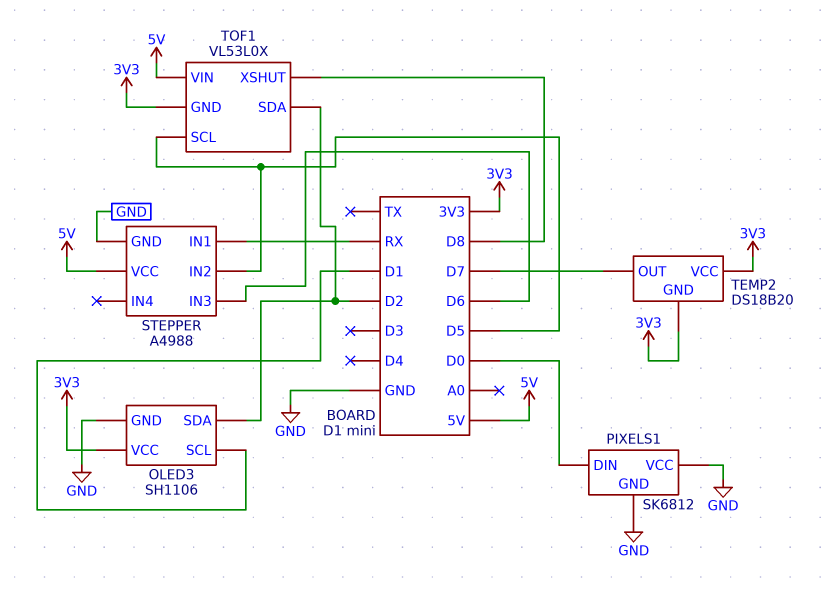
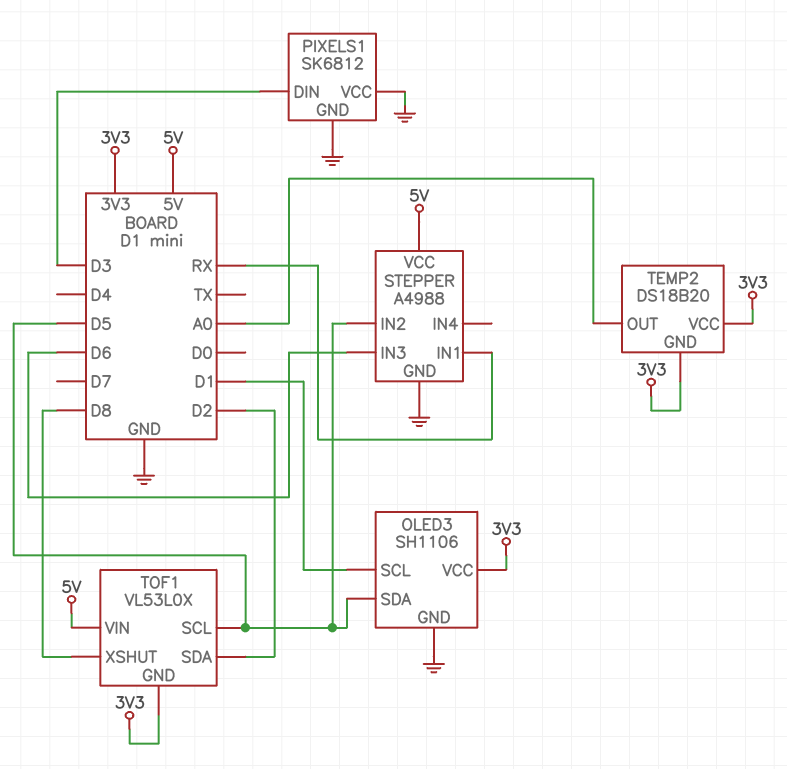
OLED3 pin SDA: D2 -> D5
PIXELS1 pin DIN: D0 -> D3
TEMP2 pin OUT: D7 -> A0

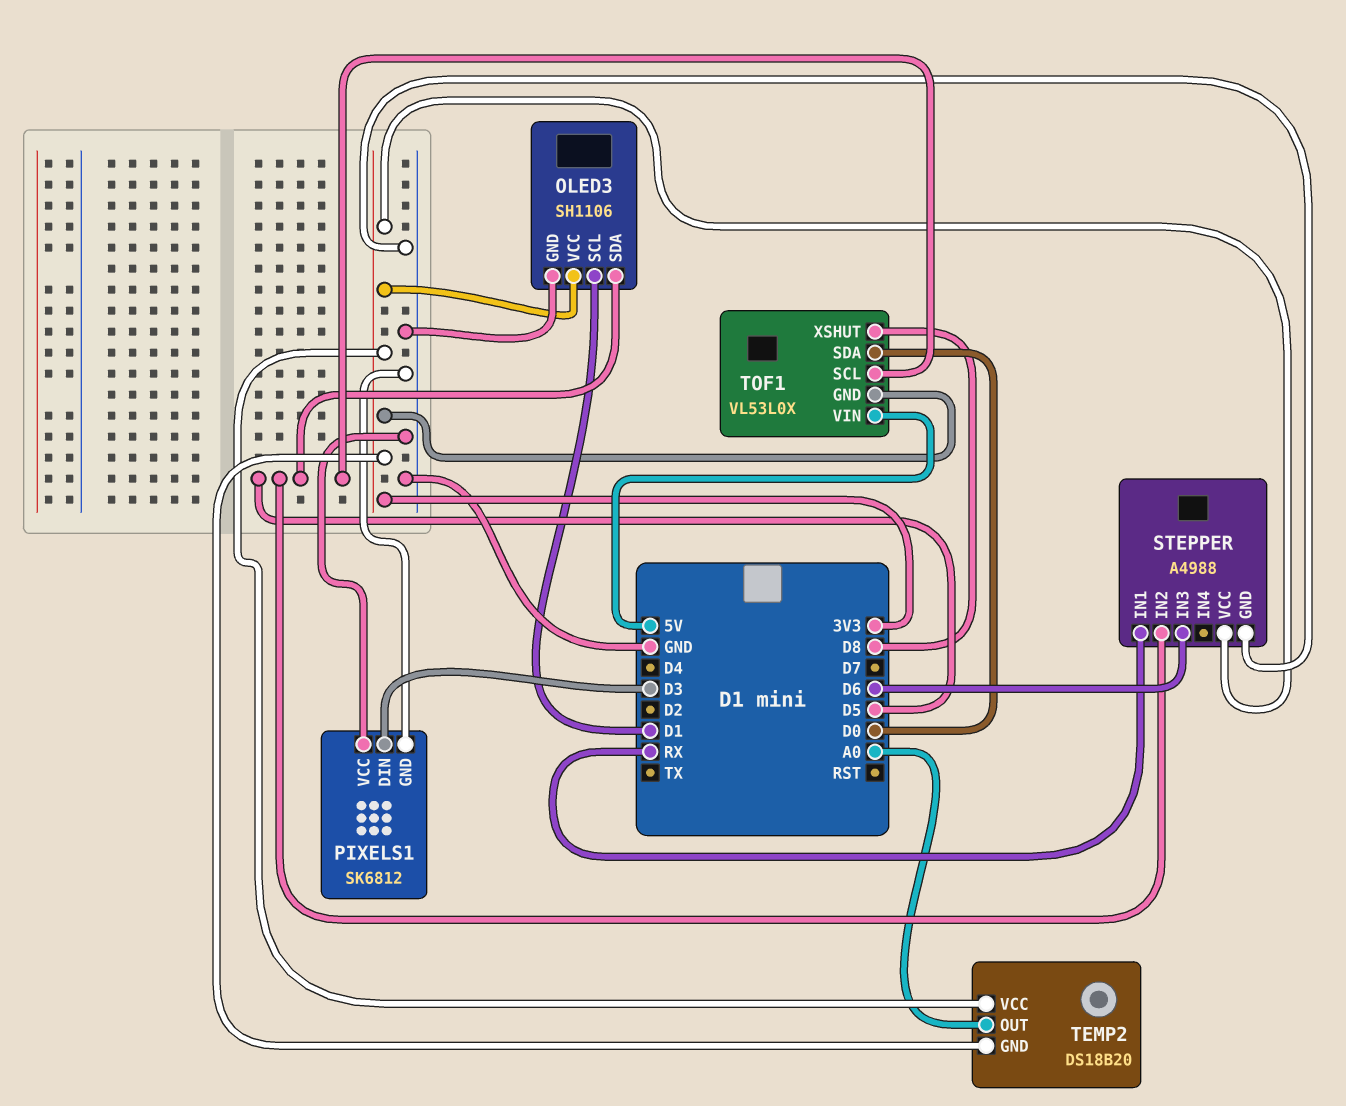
STEPPER pin VCC: 5V -> 3V3
TOF1 pin SDA: D2 -> D0

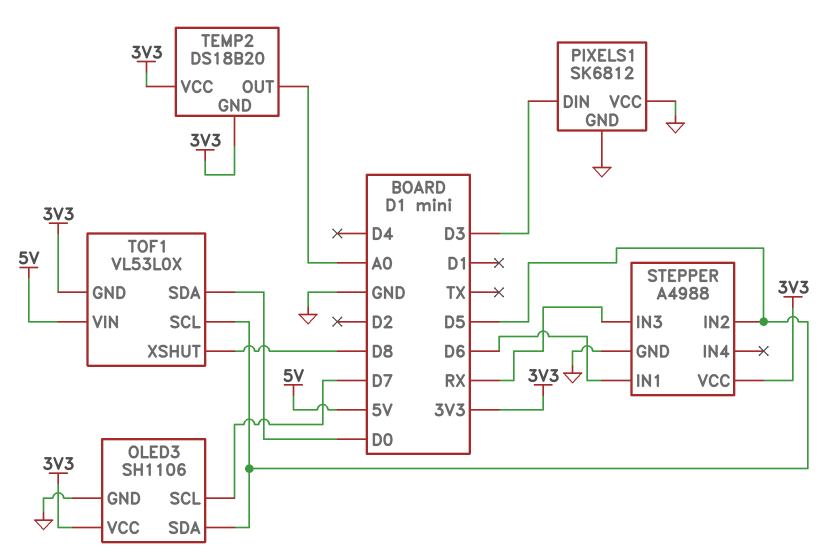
OLED3 pin SCL: D1 -> D7
STEPPER pin IN1: RX -> D6
STEPPER pin IN3: D6 -> RX

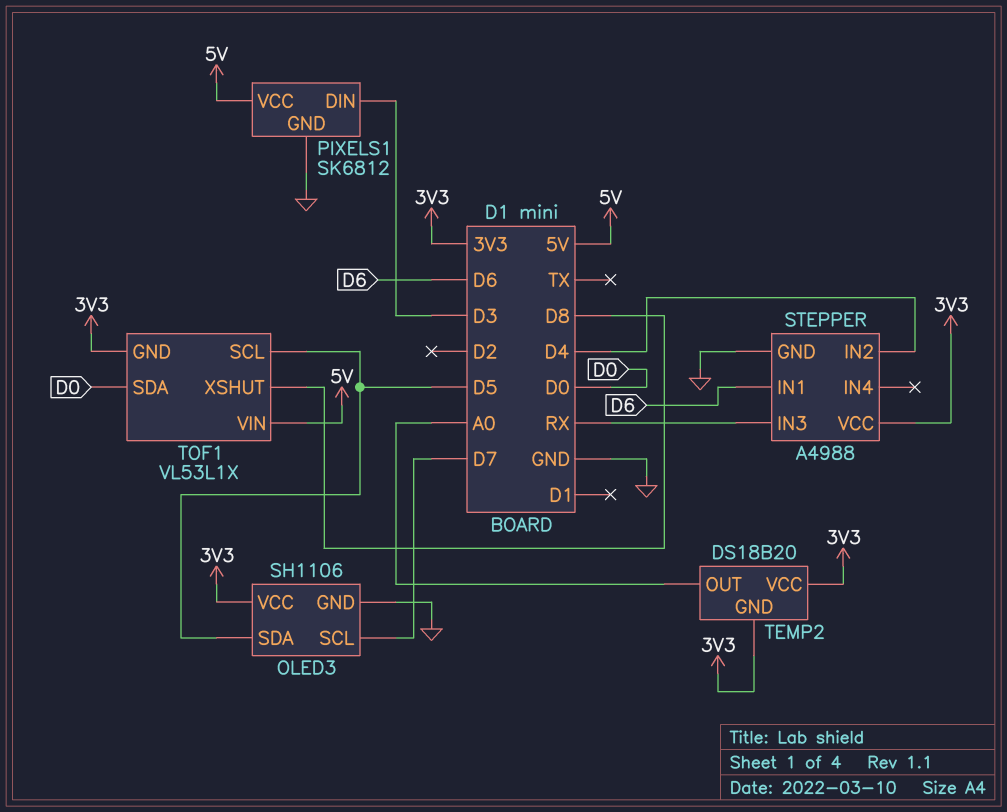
PIXELS1 pin VCC: GND -> 5V
STEPPER pin IN2: D5 -> D4
TOF1: VL53L0X -> VL53L1X

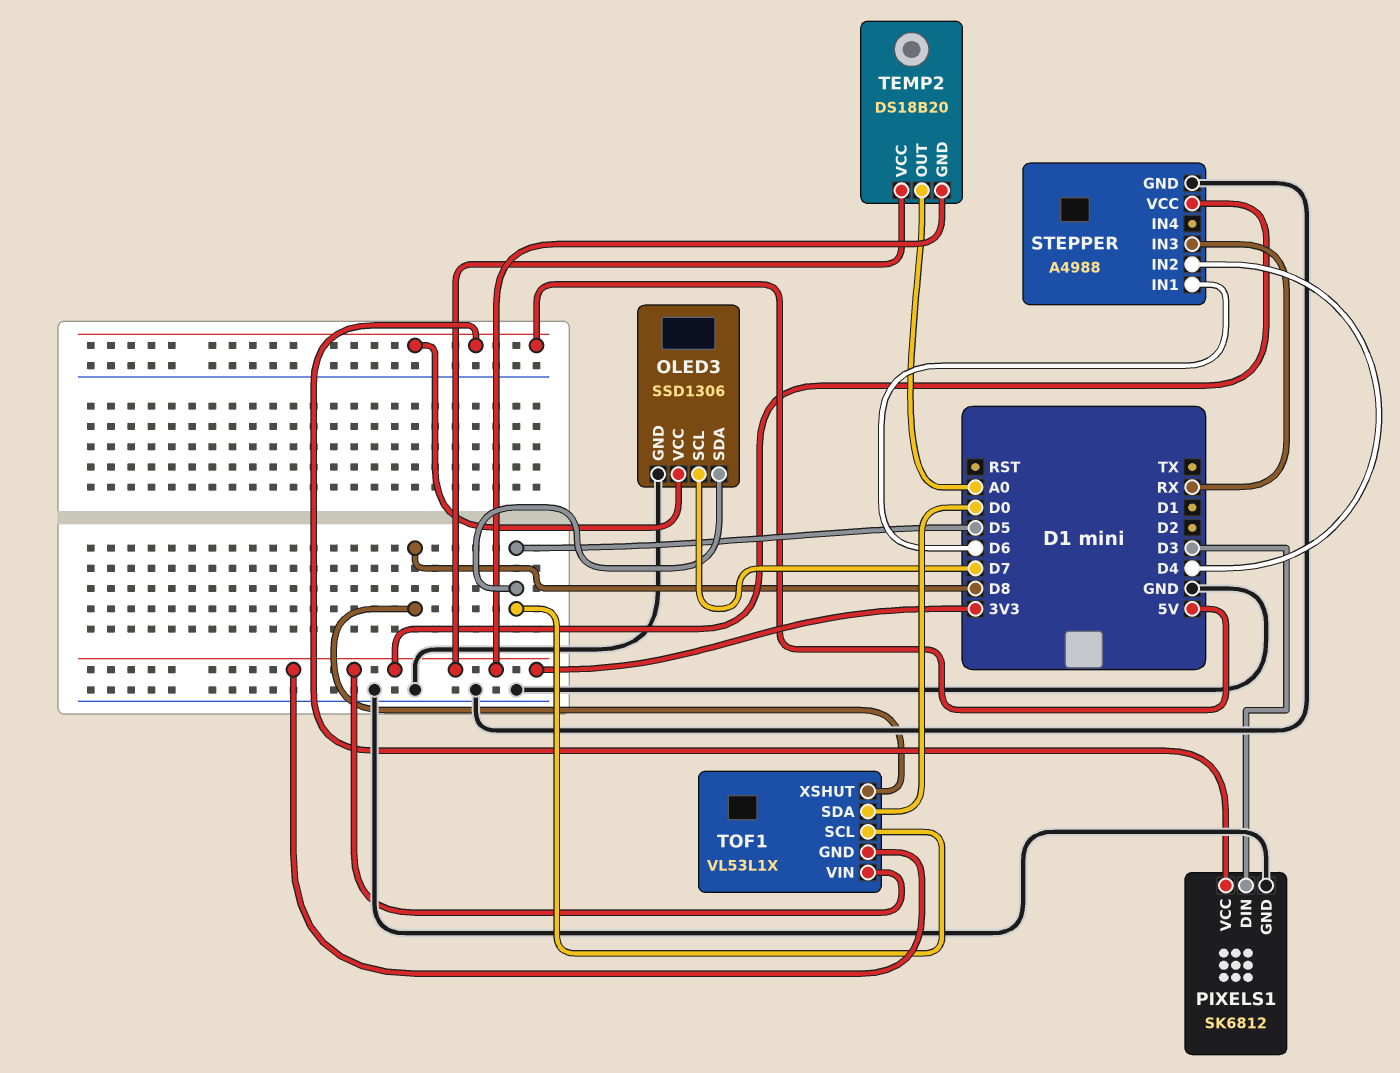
OLED3: SH1106 -> SSD1306
OLED3 pin VCC: 3V3 -> 5V
TOF1 pin VIN: 5V -> 3V3

